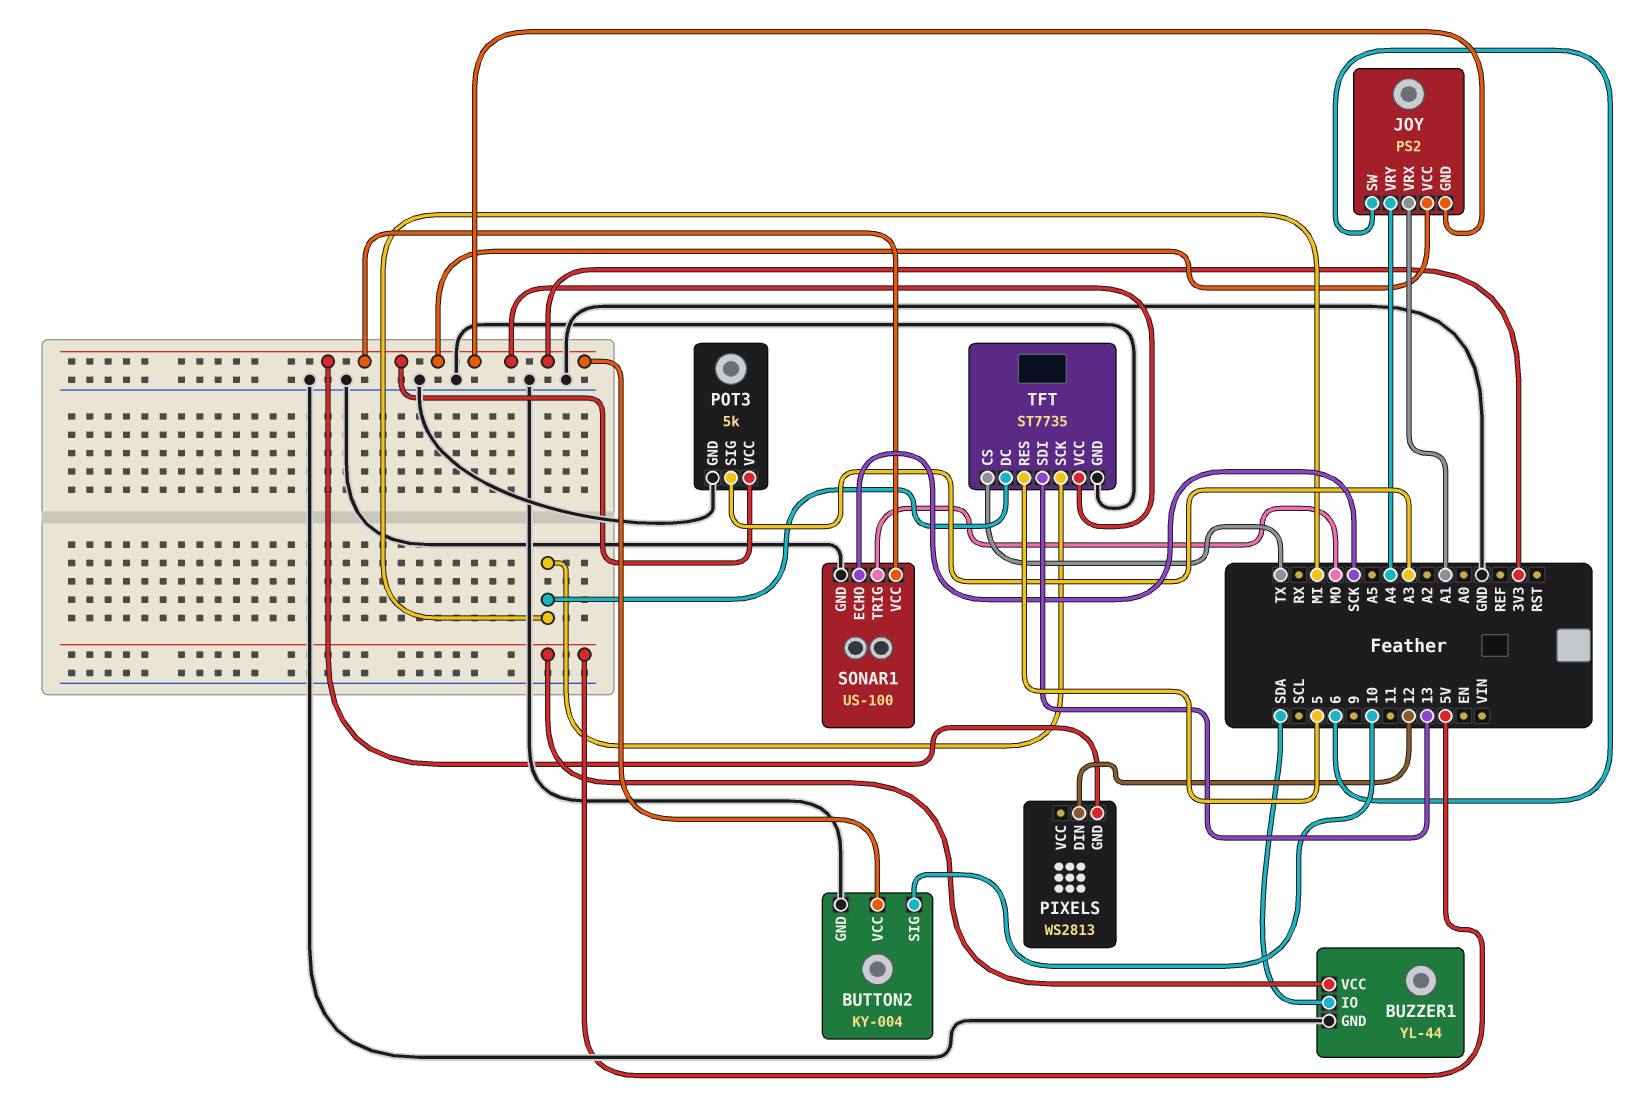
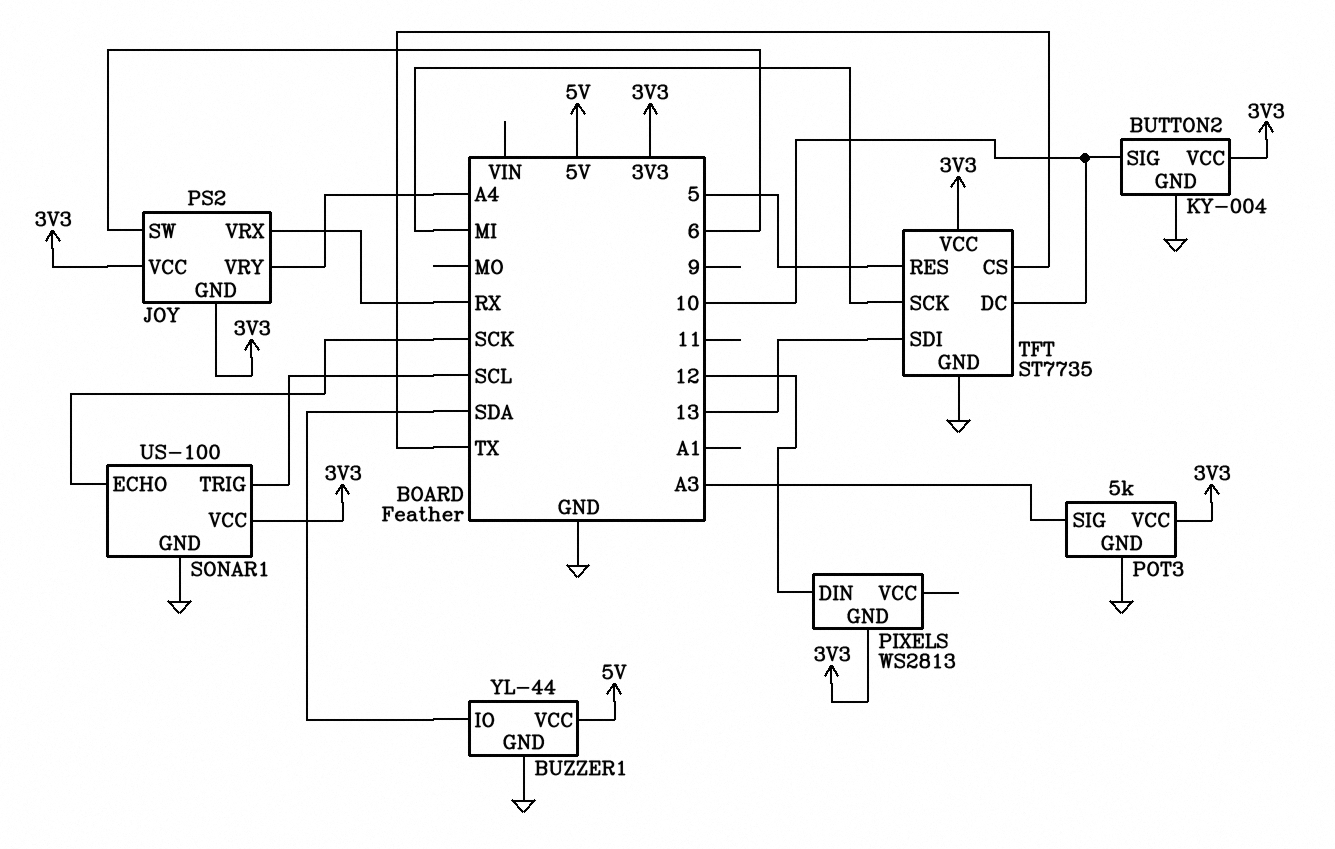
JOY pin VRX: A1 -> RX
SONAR1 pin TRIG: MO -> SCL
TFT pin DC: MI -> 10

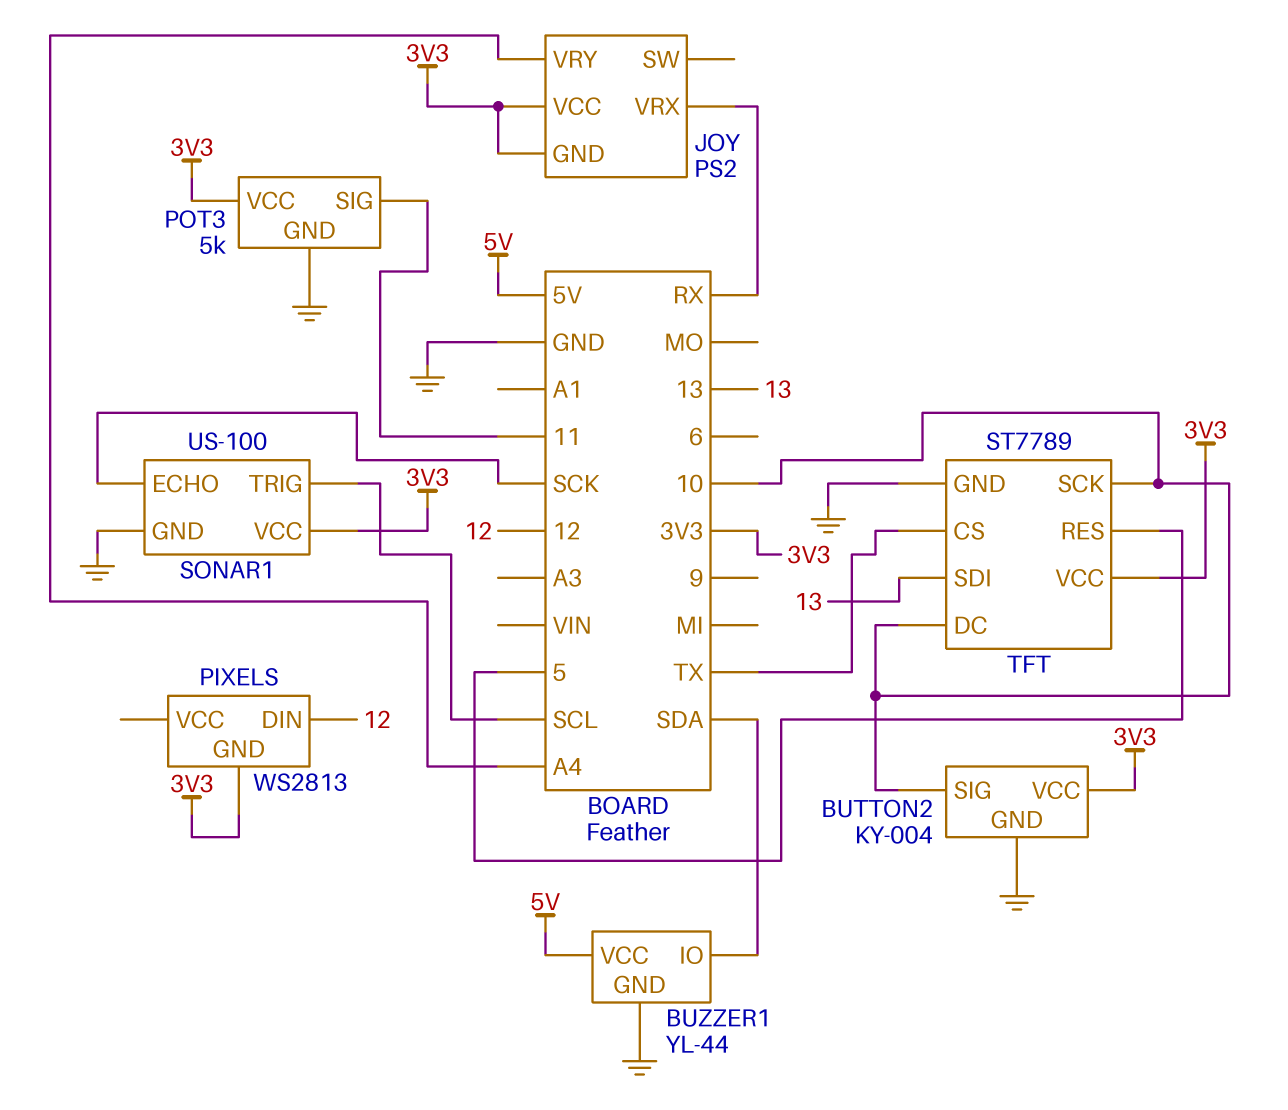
JOY pin SW: 6 -> none
POT3 pin SIG: A3 -> 11
TFT: ST7735 -> ST7789
TFT pin SCK: MI -> 10

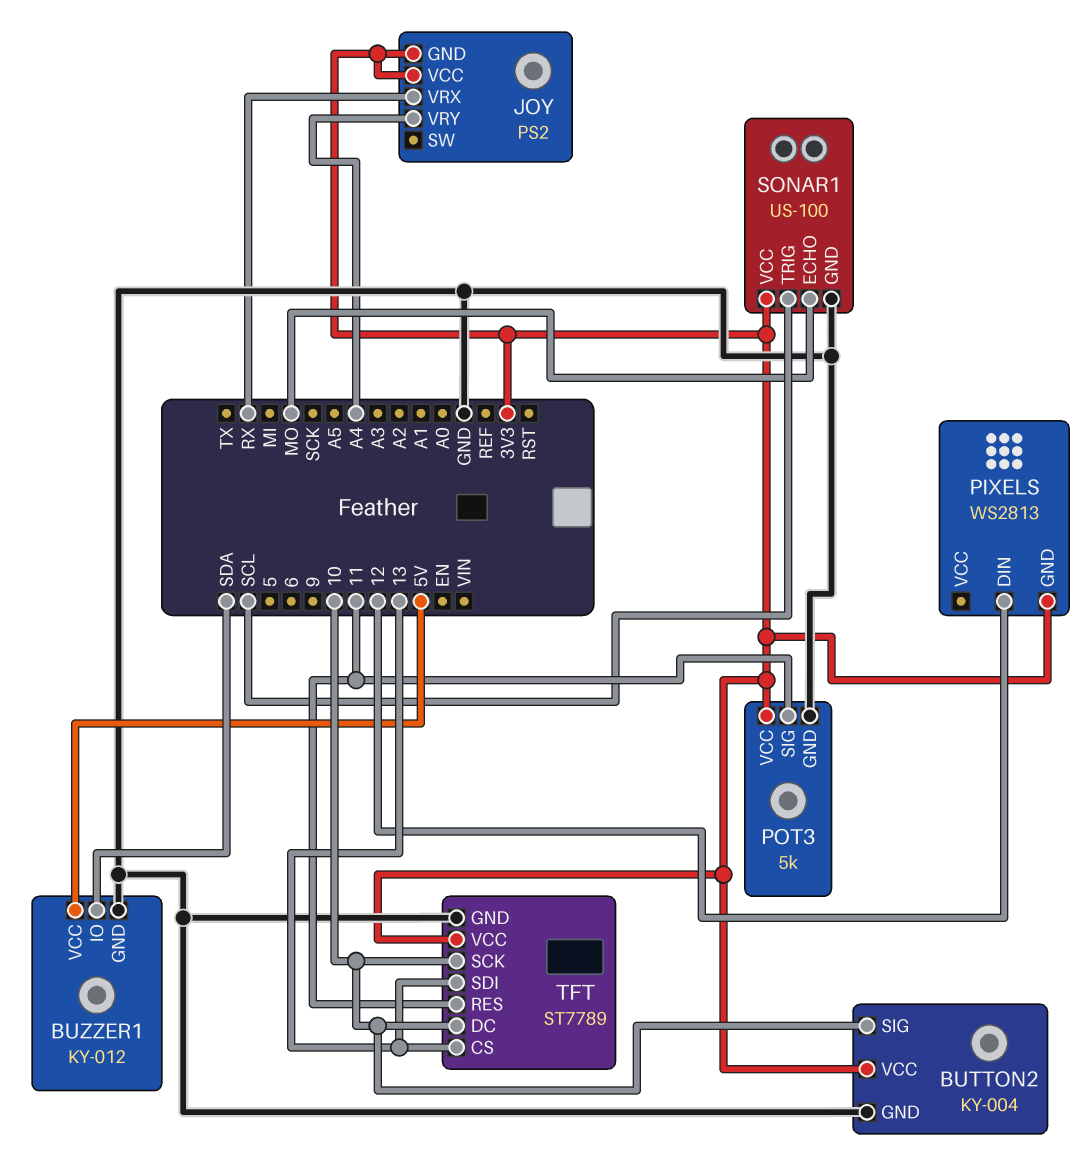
BUZZER1: YL-44 -> KY-012
SONAR1 pin ECHO: SCK -> MO
TFT pin CS: TX -> 13
TFT pin RES: 5 -> 11

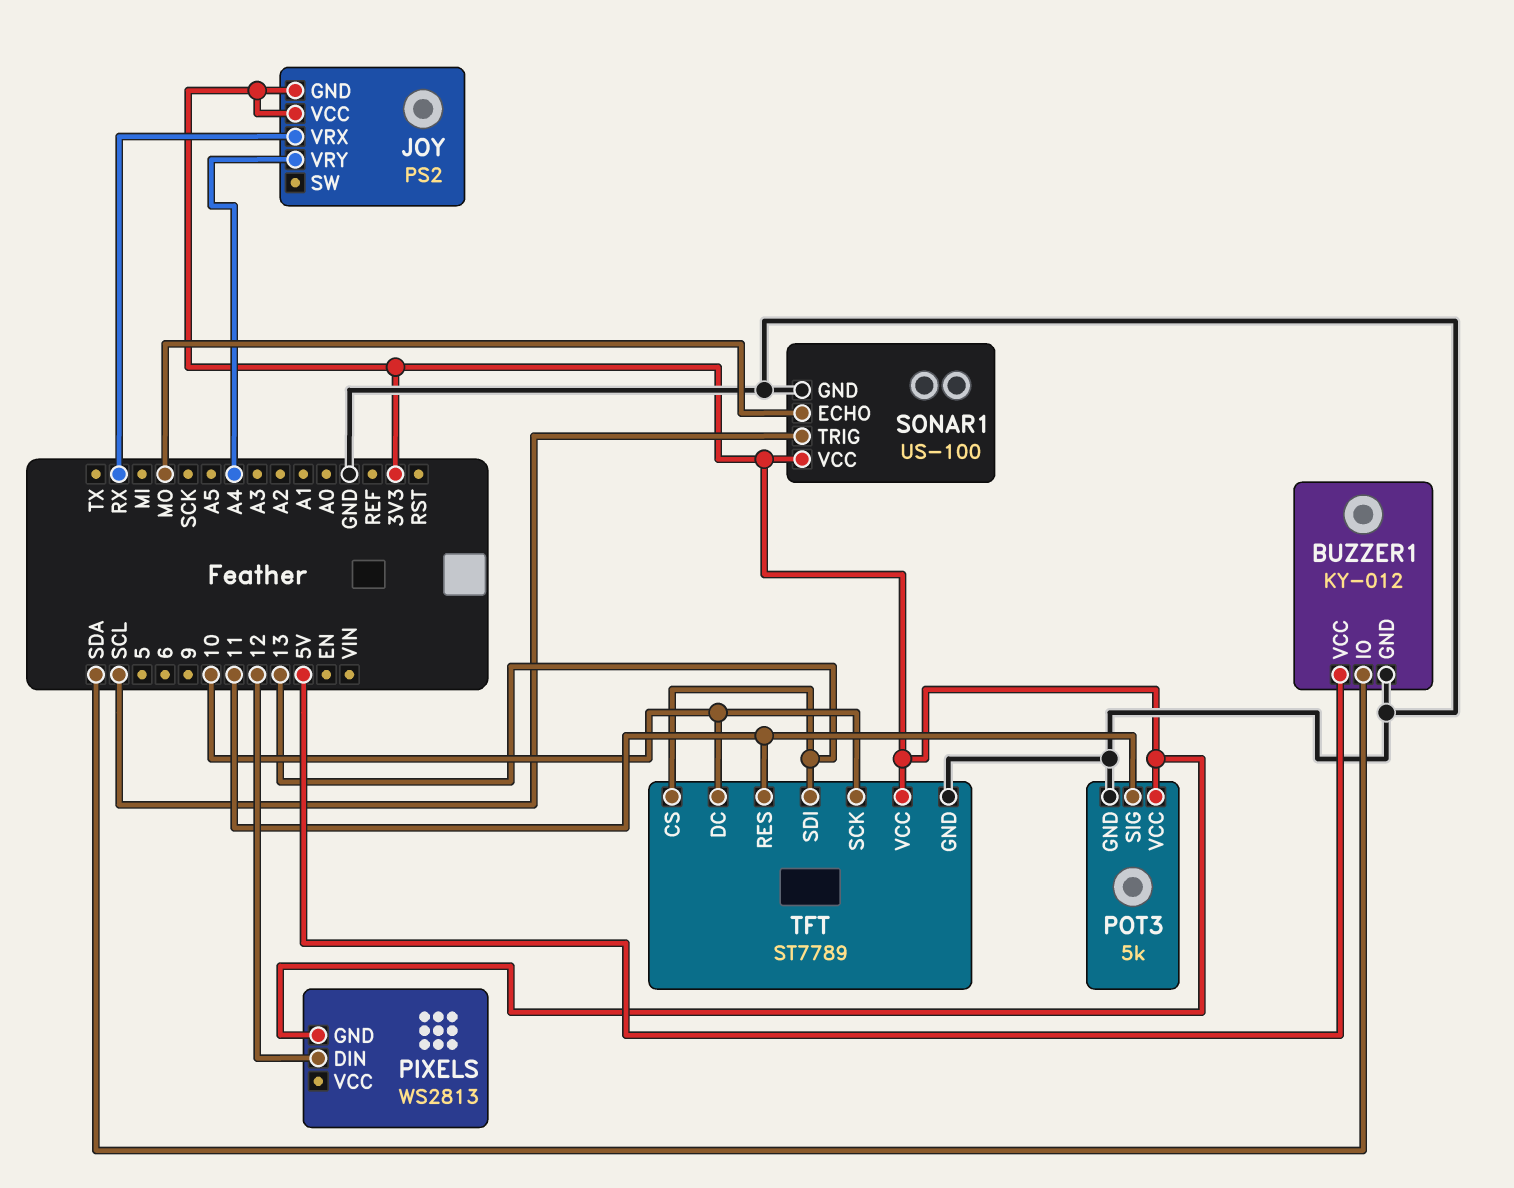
BUTTON2: KY-004 -> none
BUTTON2 pin GND: GND -> none
BUTTON2 pin SIG: 10 -> none
BUTTON2 pin VCC: 3V3 -> none

